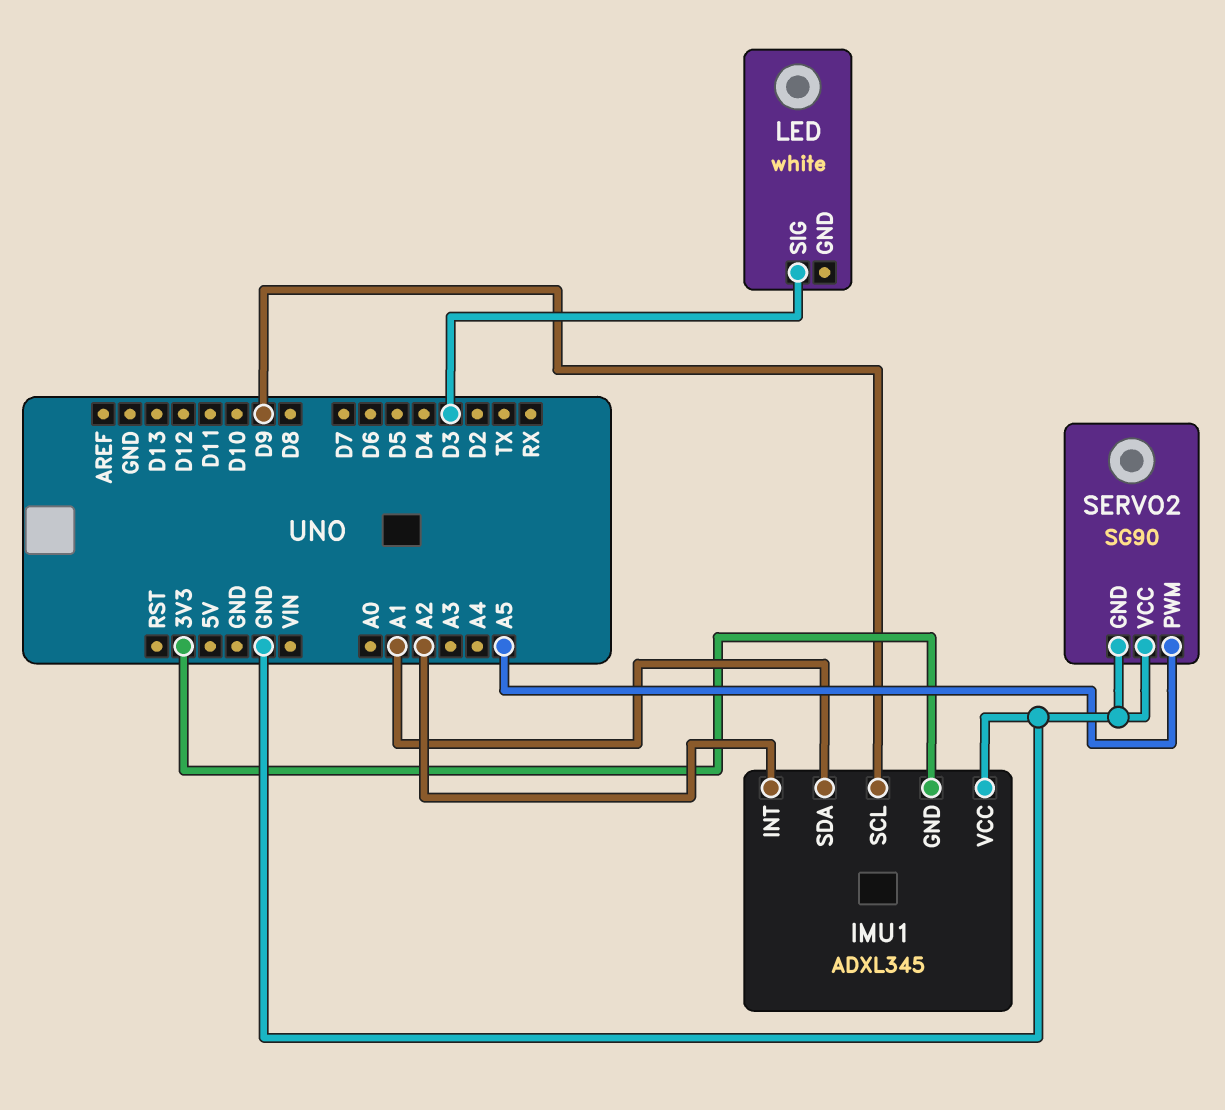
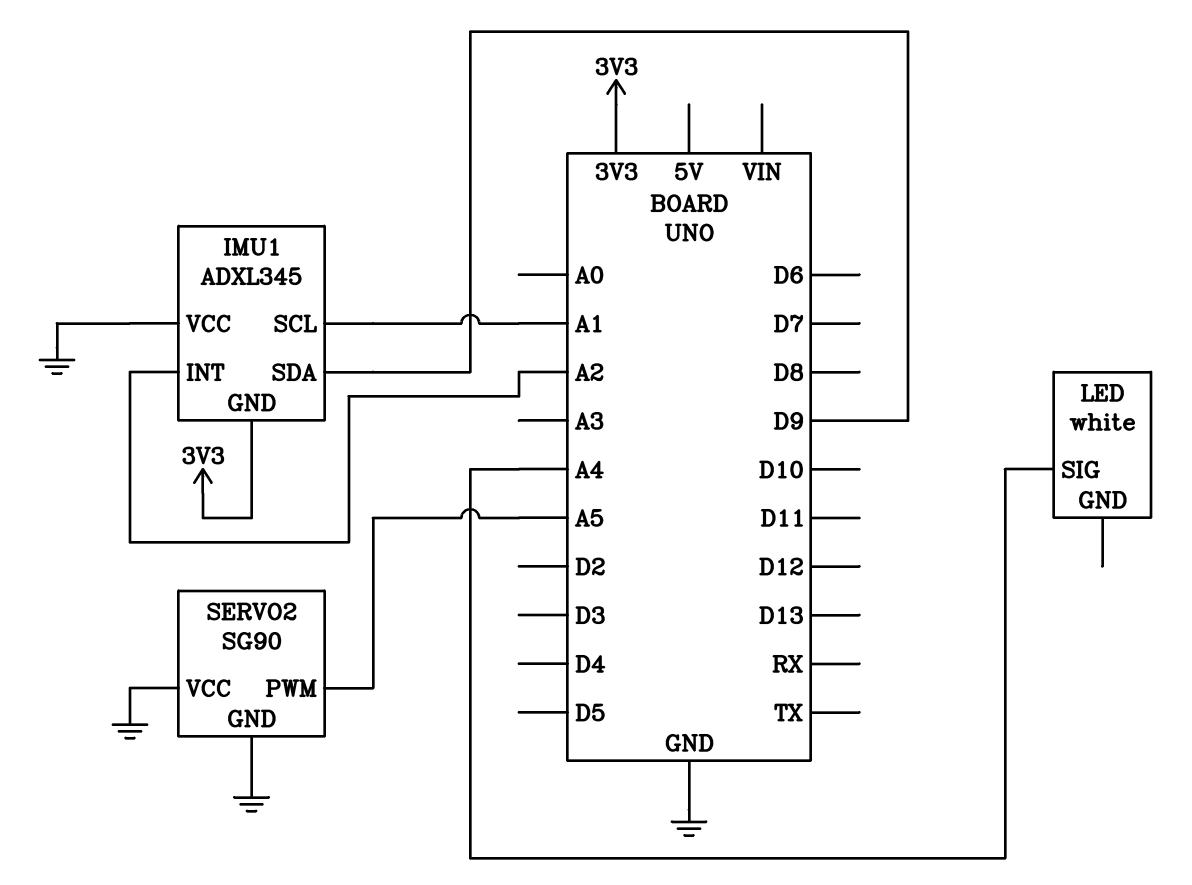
IMU1 pin SCL: D9 -> A1
IMU1 pin SDA: A1 -> D9
LED pin SIG: D3 -> A4

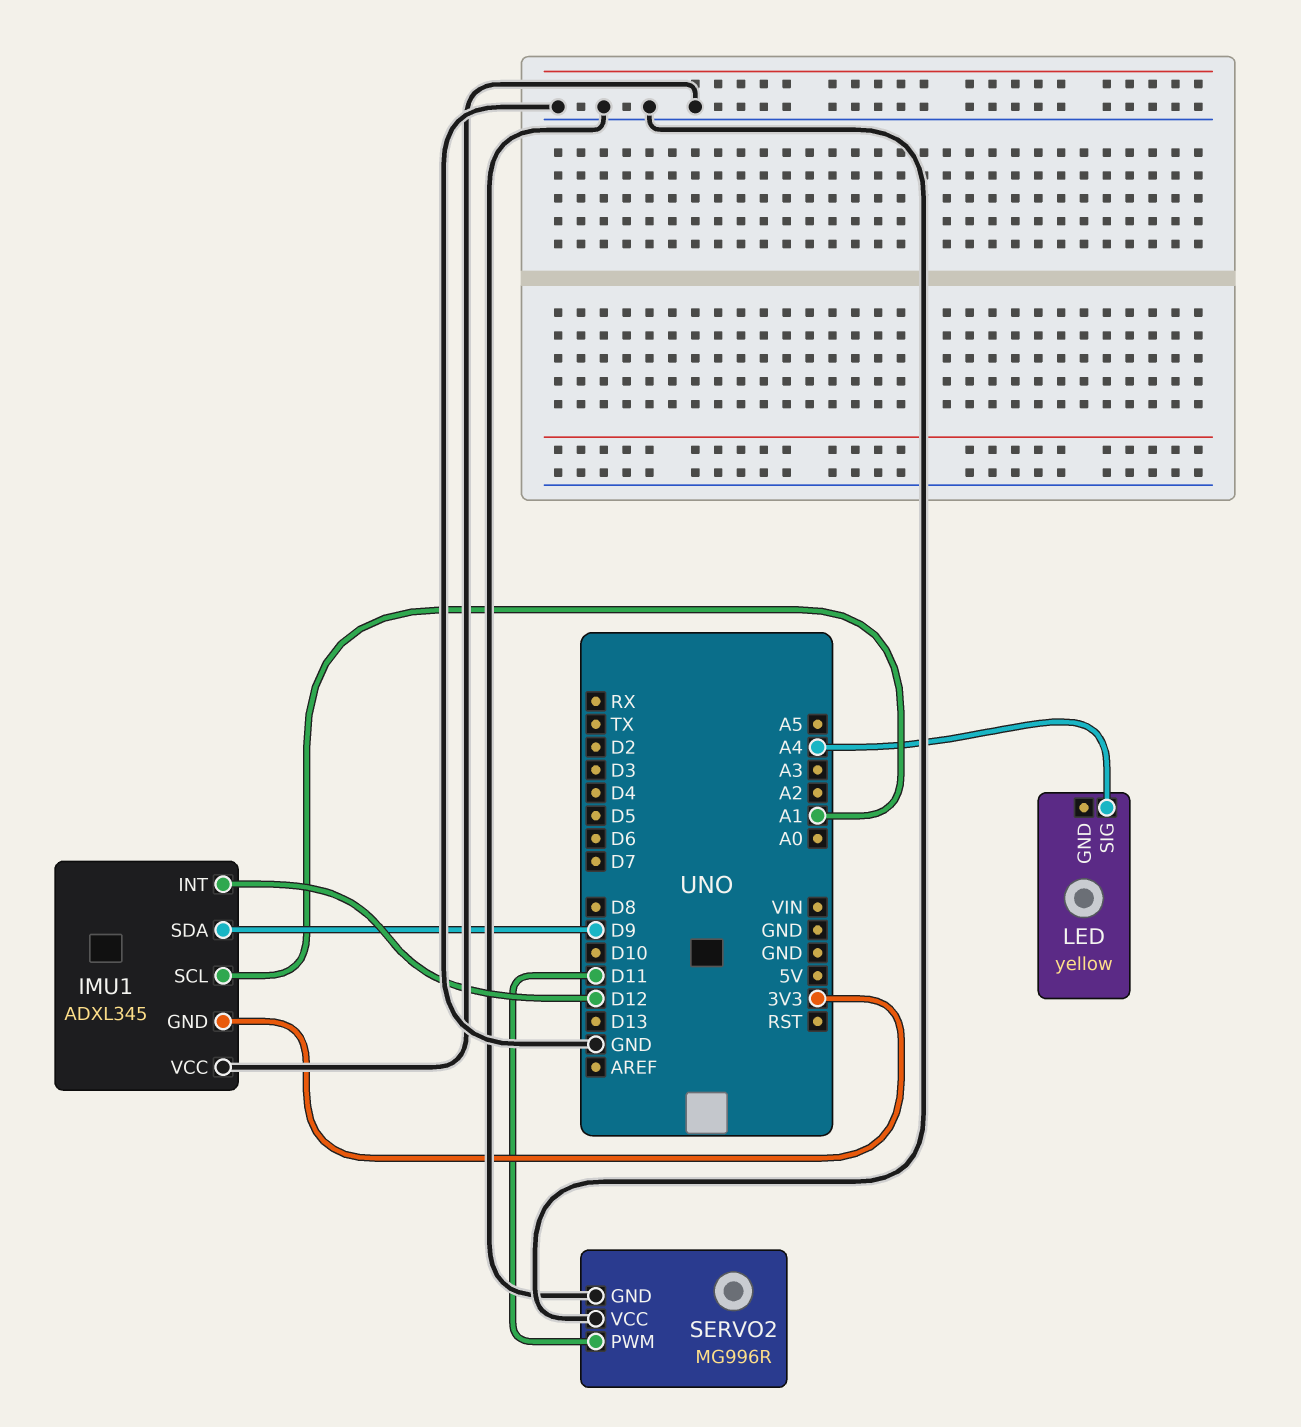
IMU1 pin INT: A2 -> D12
LED: white -> yellow
SERVO2: SG90 -> MG996R
SERVO2 pin PWM: A5 -> D11

